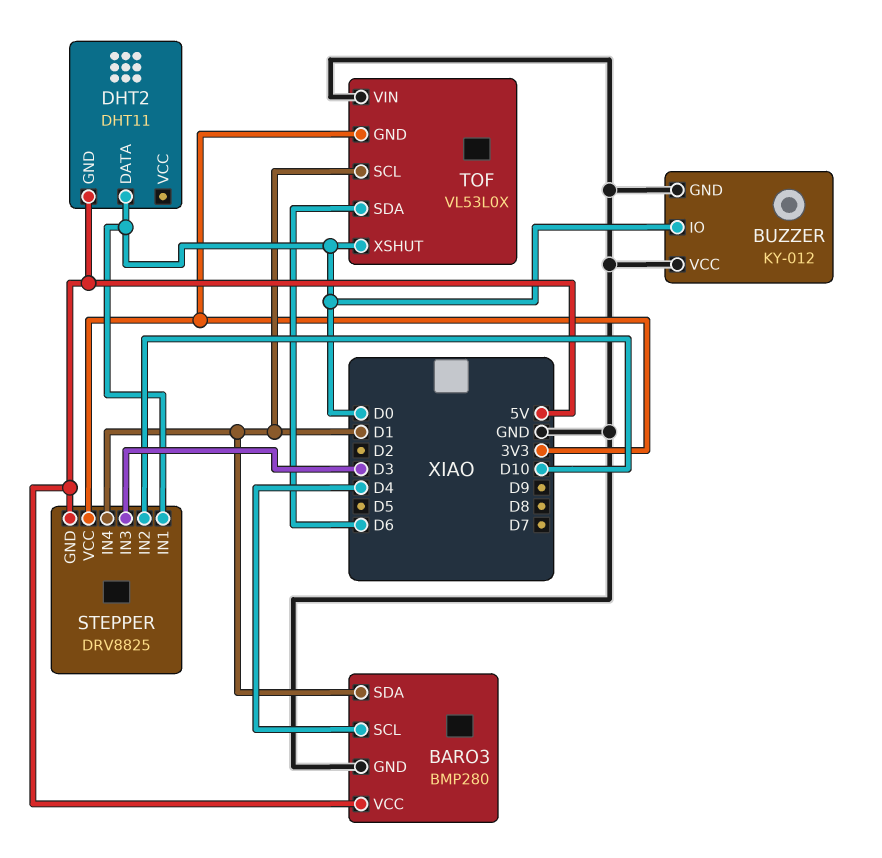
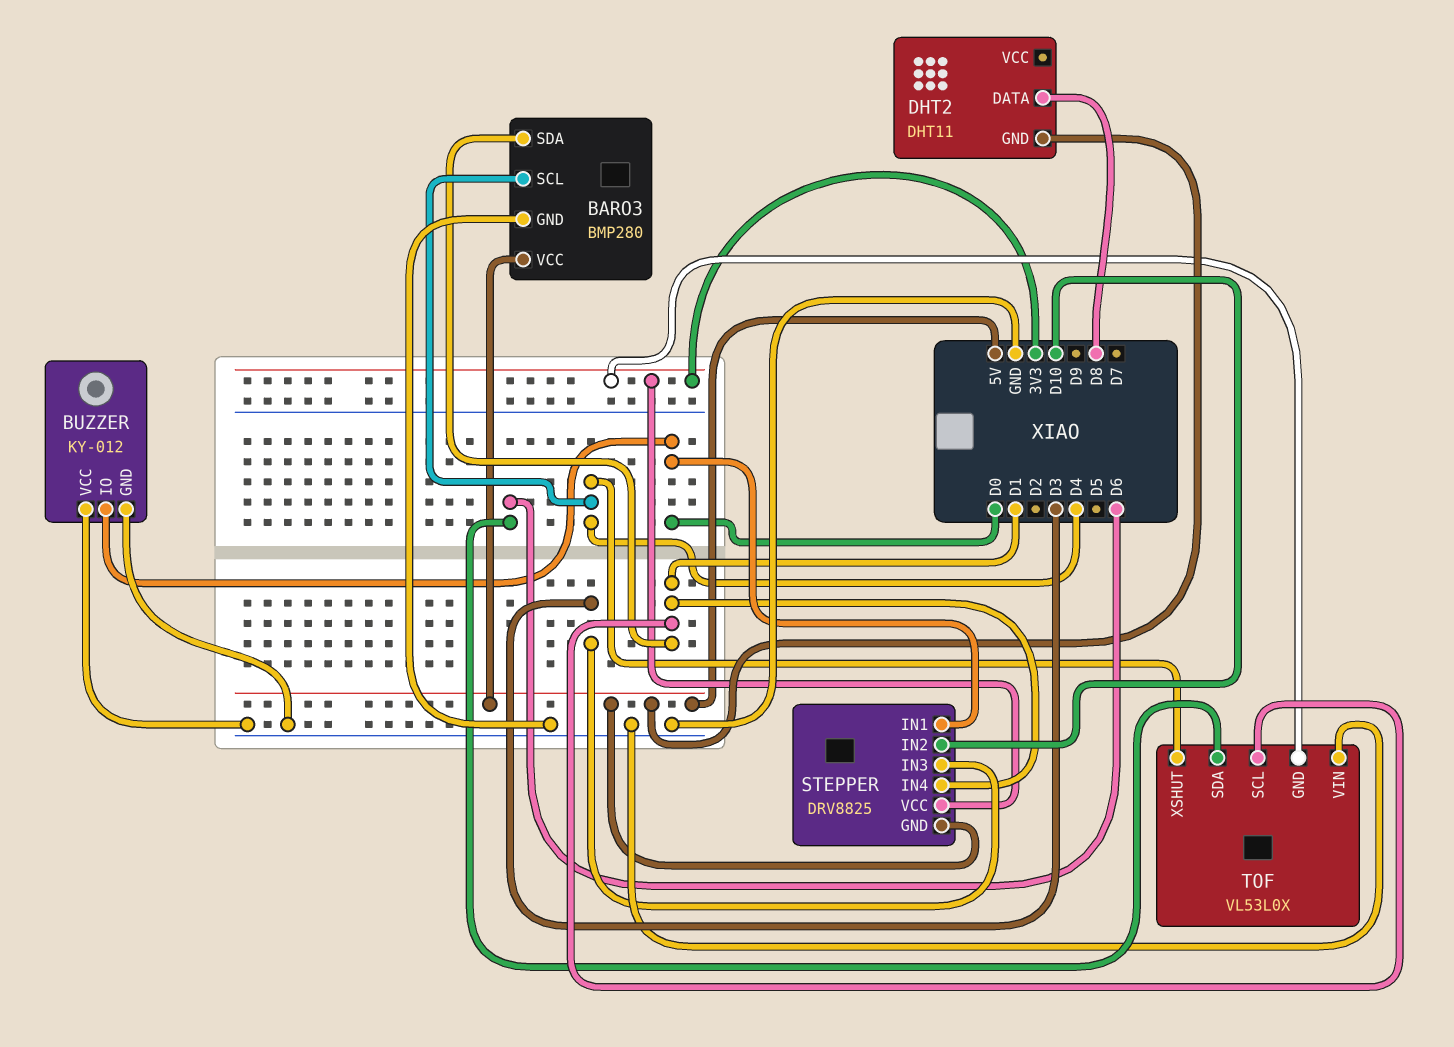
DHT2 pin DATA: D0 -> D8
TOF pin XSHUT: D0 -> D4

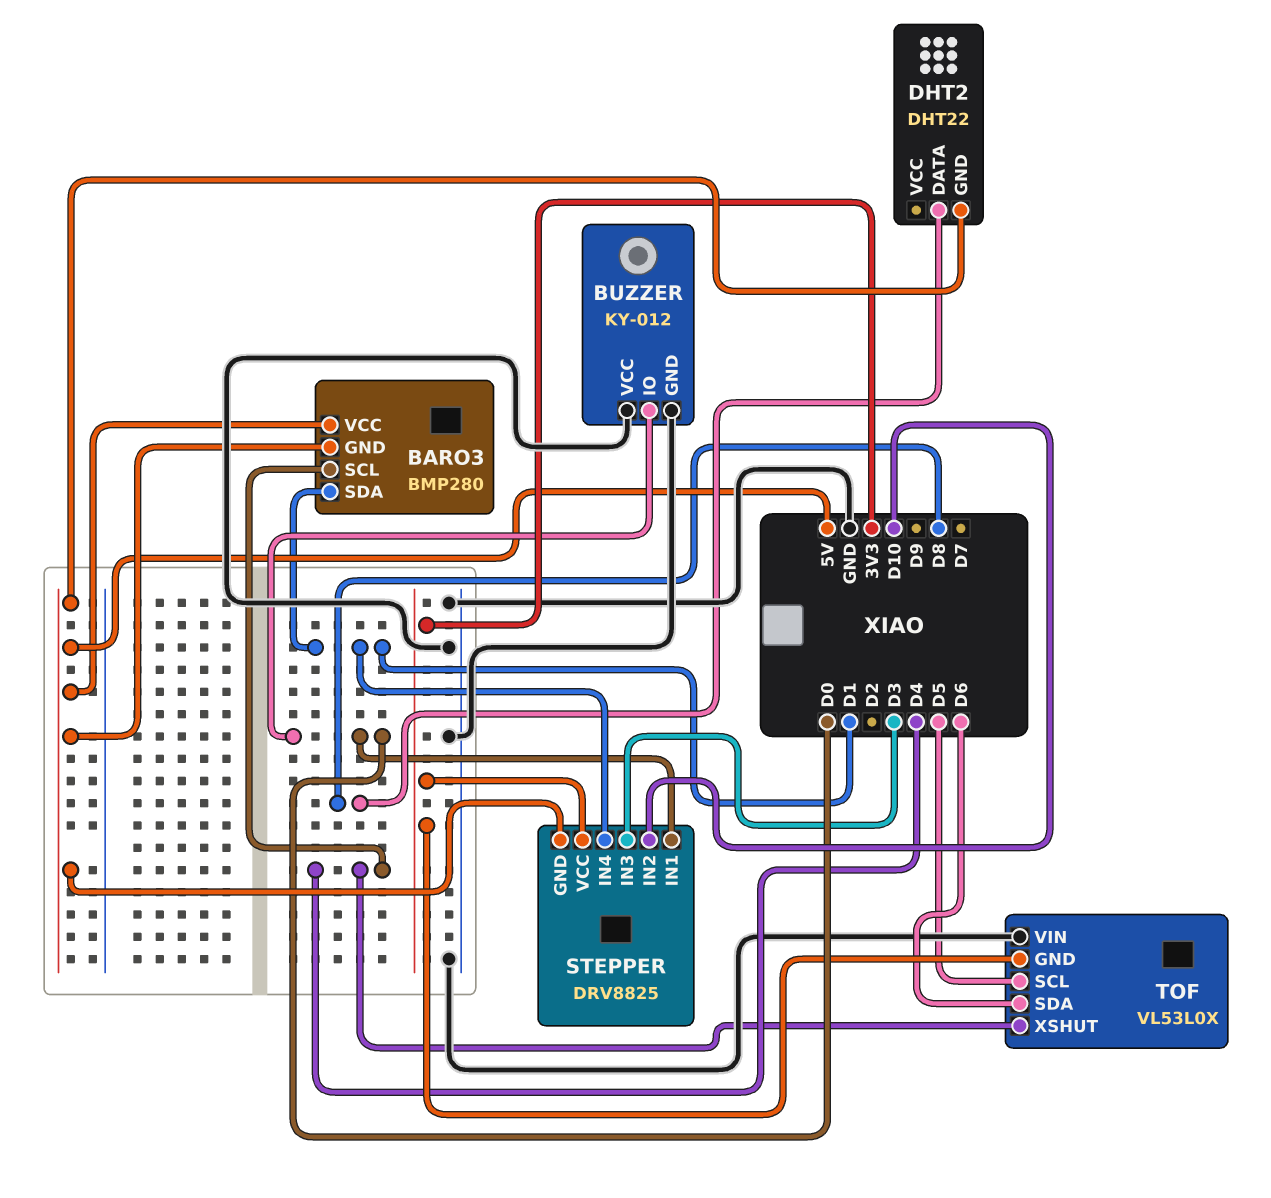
BARO3 pin GND: GND -> 5V
DHT2: DHT11 -> DHT22
TOF pin SCL: D1 -> D5

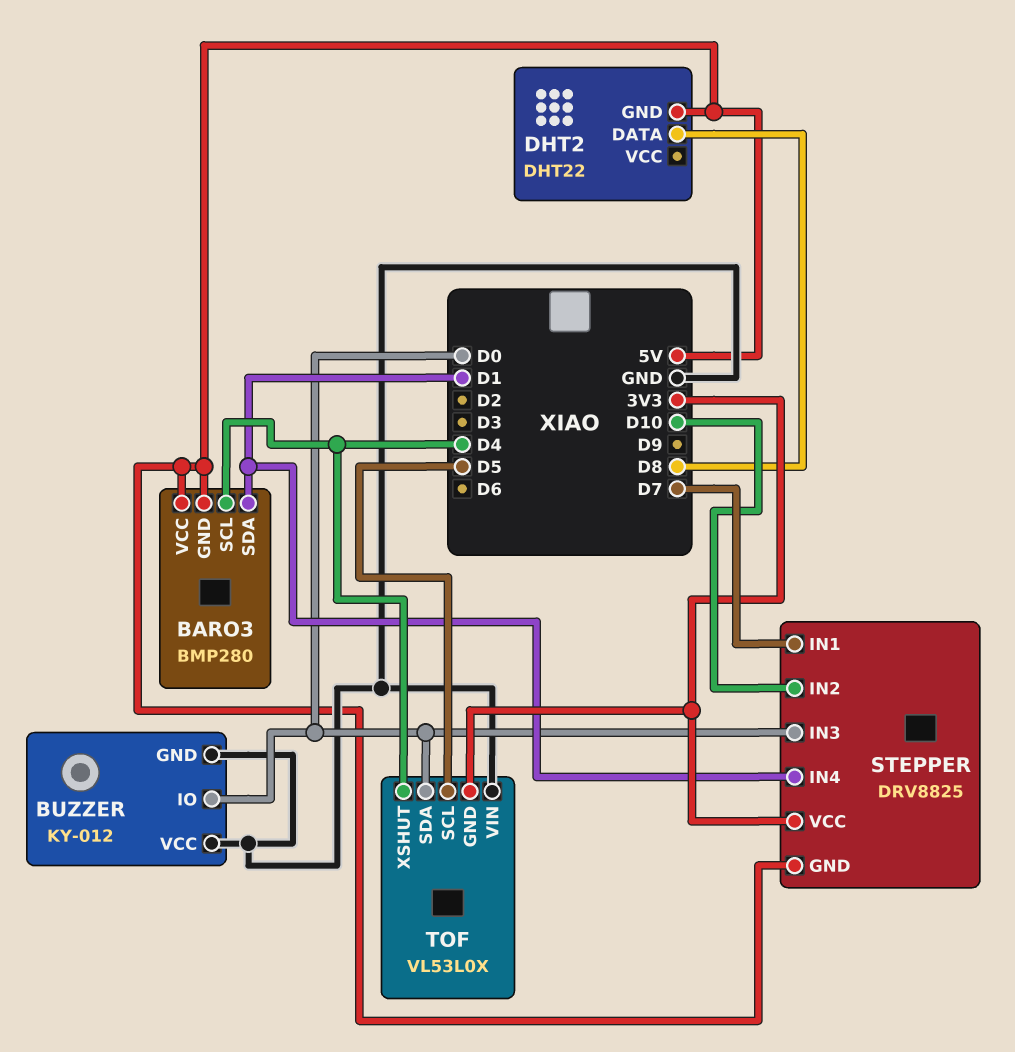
STEPPER pin IN1: D0 -> D7
STEPPER pin IN3: D3 -> D0
TOF pin SDA: D6 -> D0

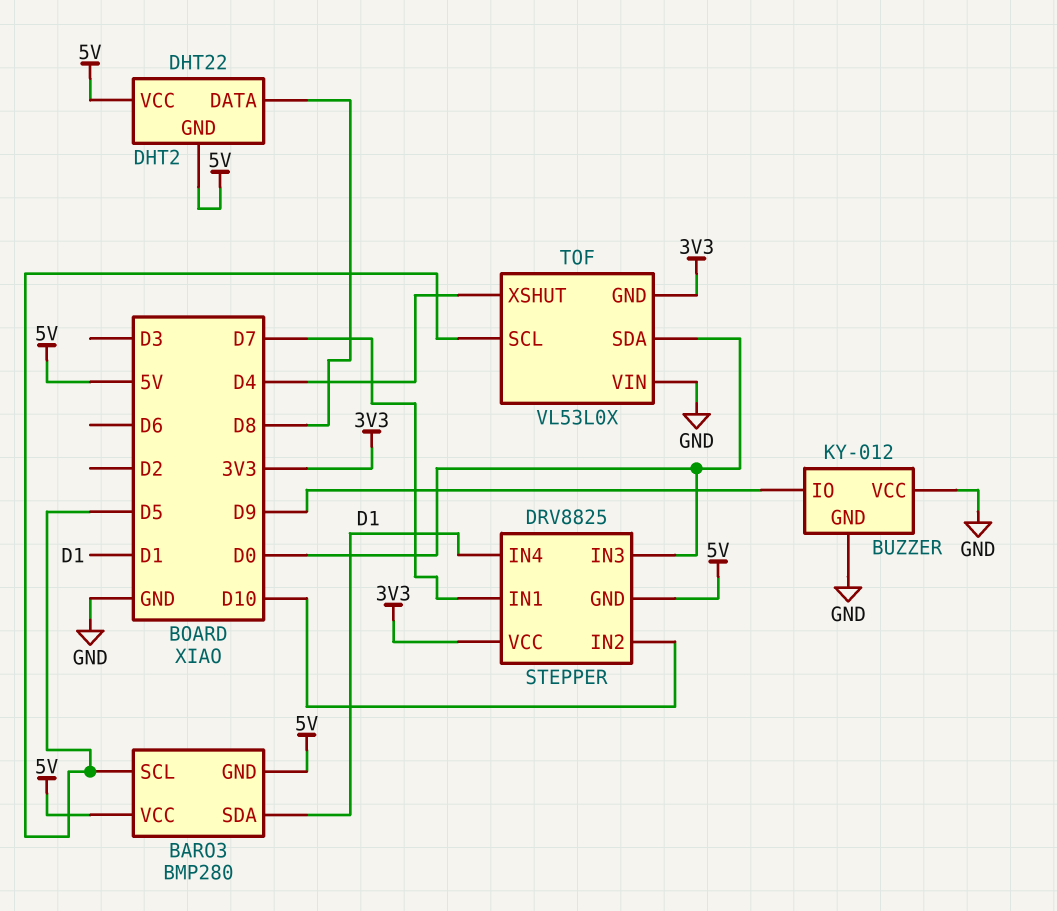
BARO3 pin SCL: D4 -> D5
BUZZER pin IO: D0 -> D9
DHT2 pin VCC: none -> 5V

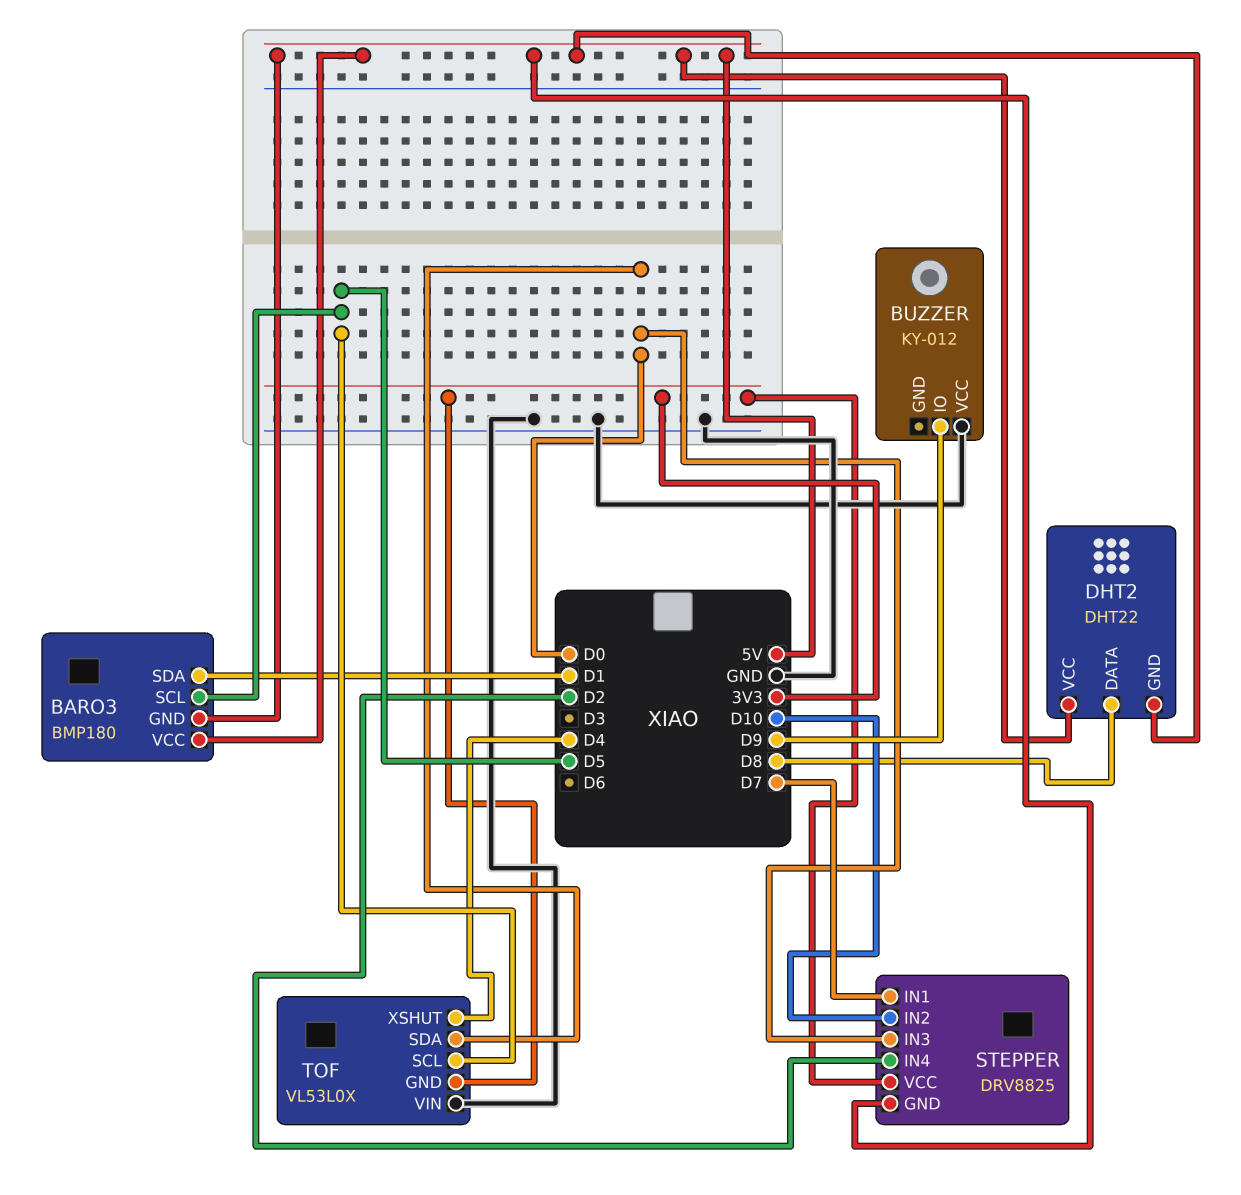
BARO3: BMP280 -> BMP180
BUZZER pin GND: GND -> none
STEPPER pin IN4: D1 -> D2

